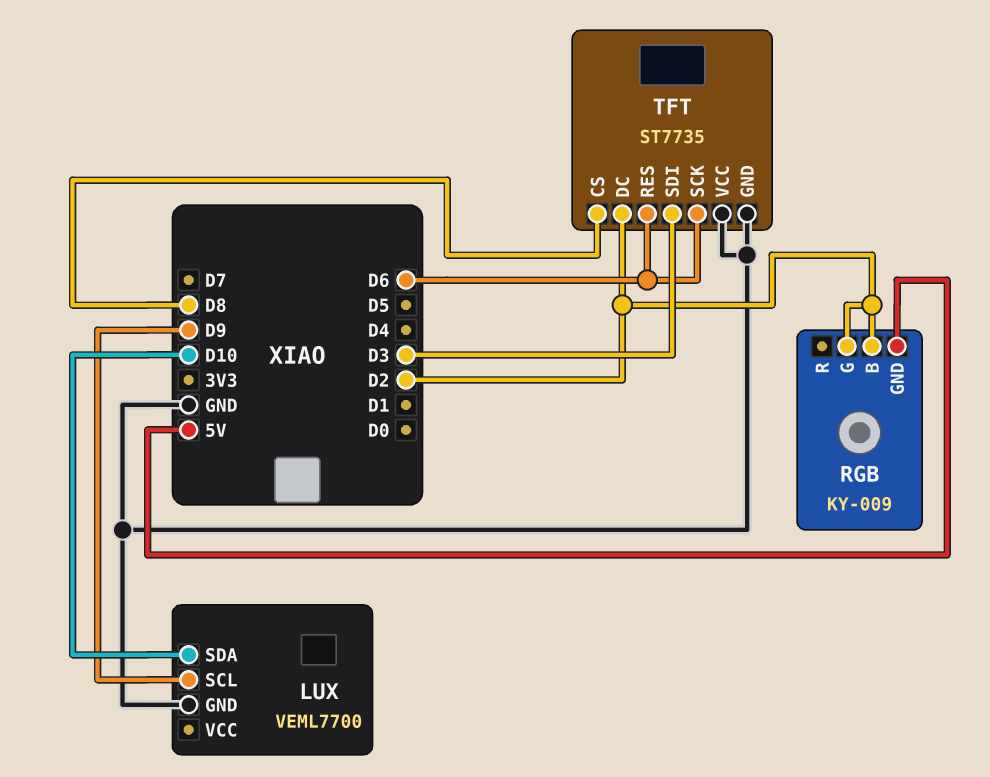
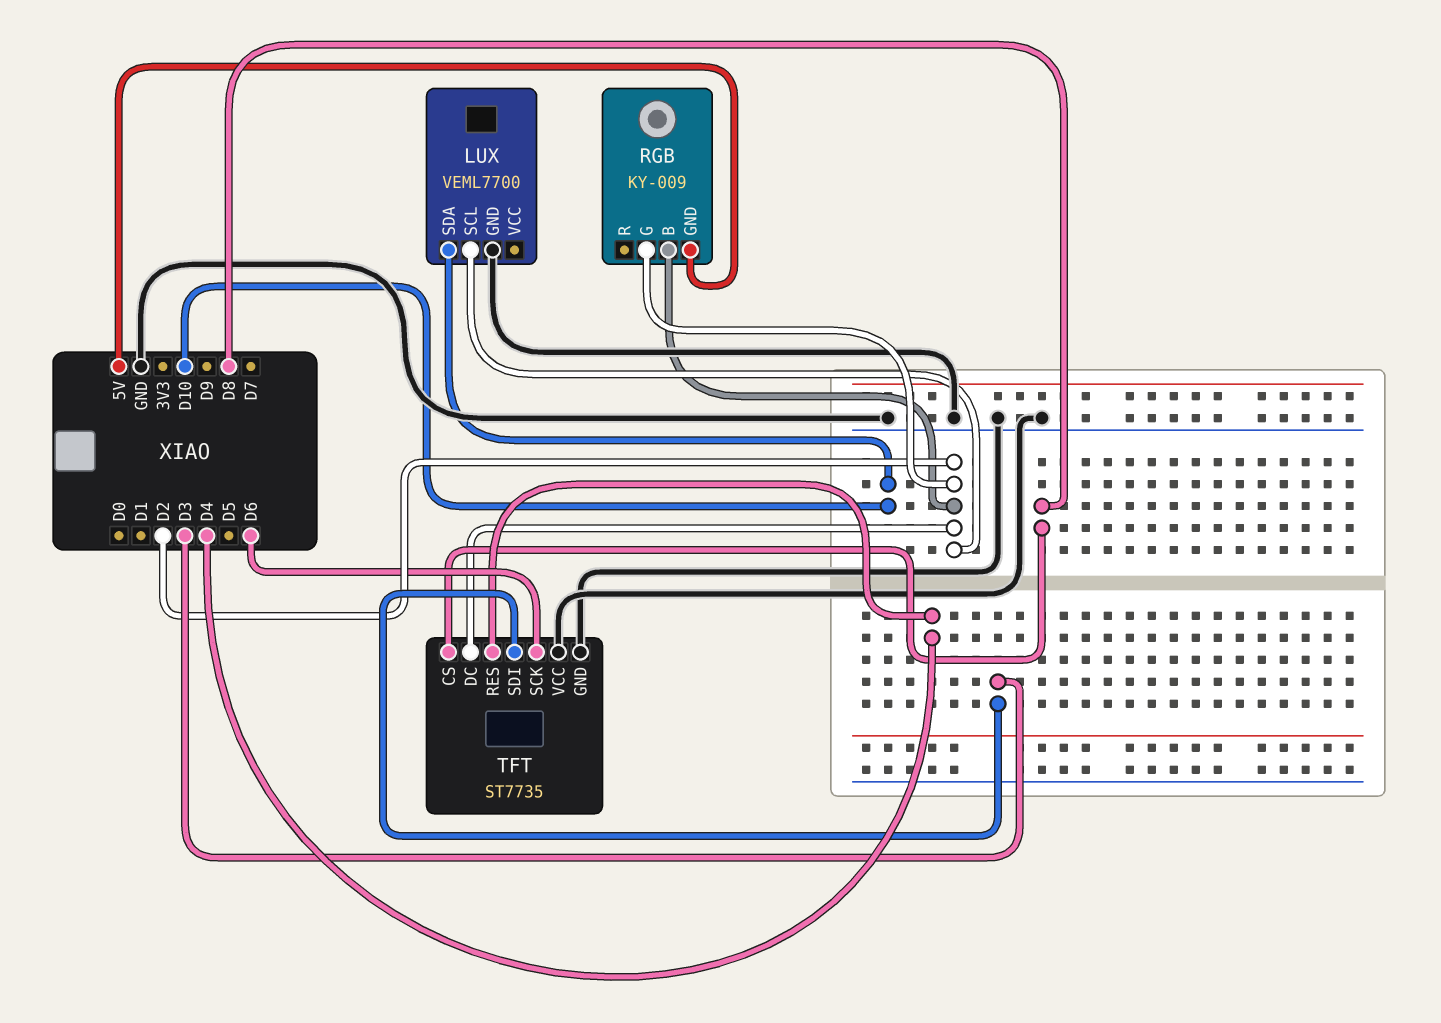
LUX pin SCL: D9 -> D2
TFT pin RES: D6 -> D4

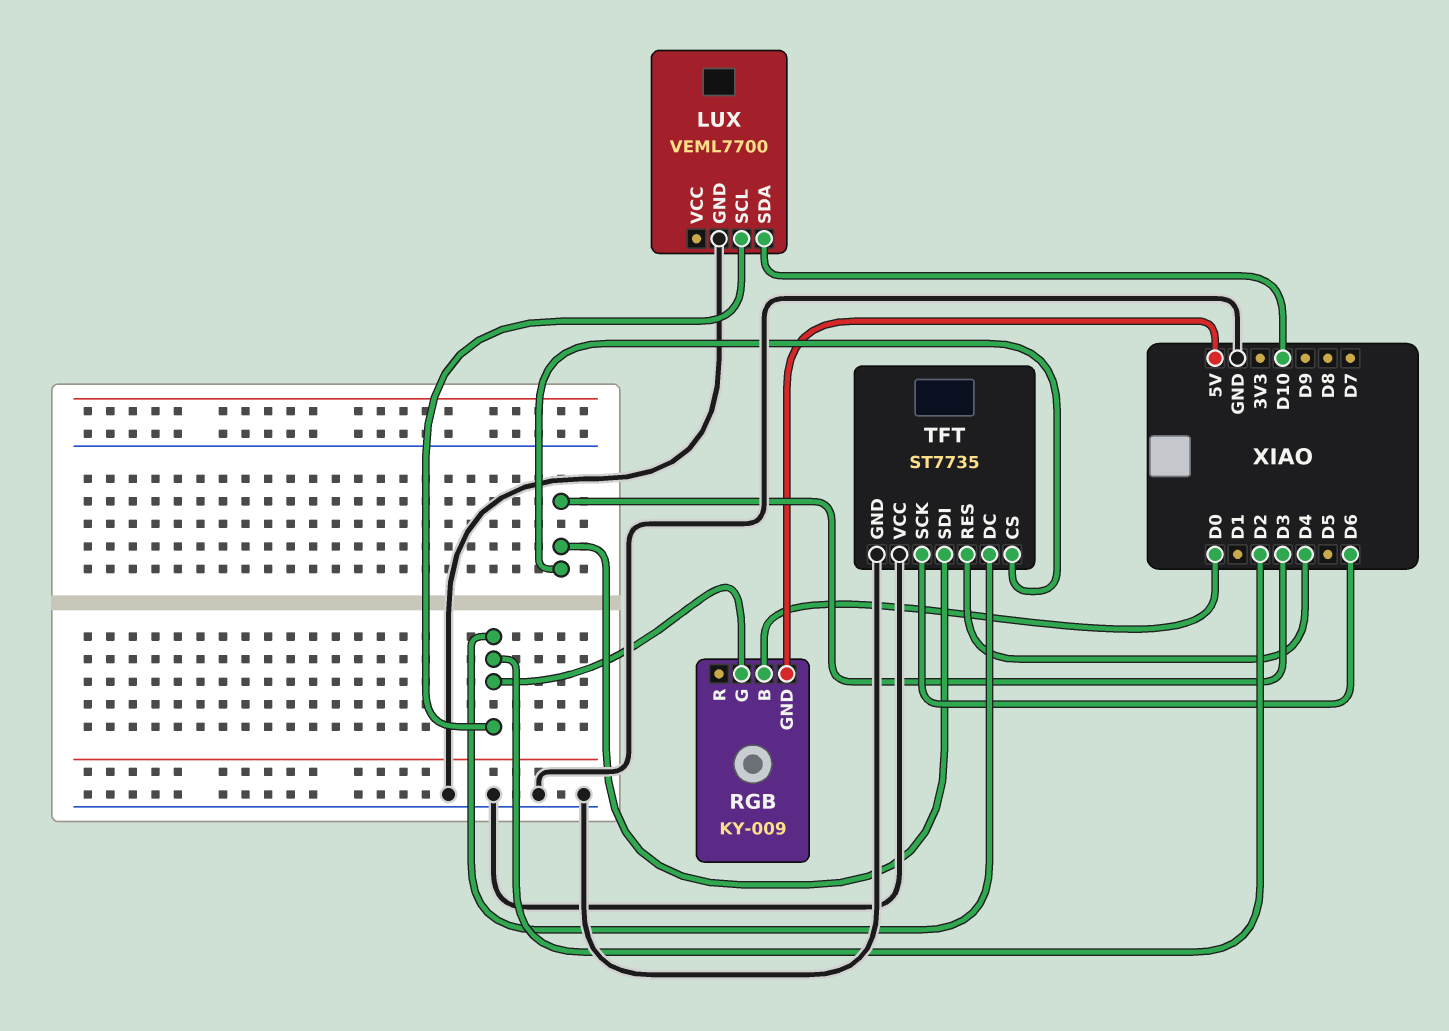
RGB pin B: D2 -> D0
TFT pin CS: D8 -> D3

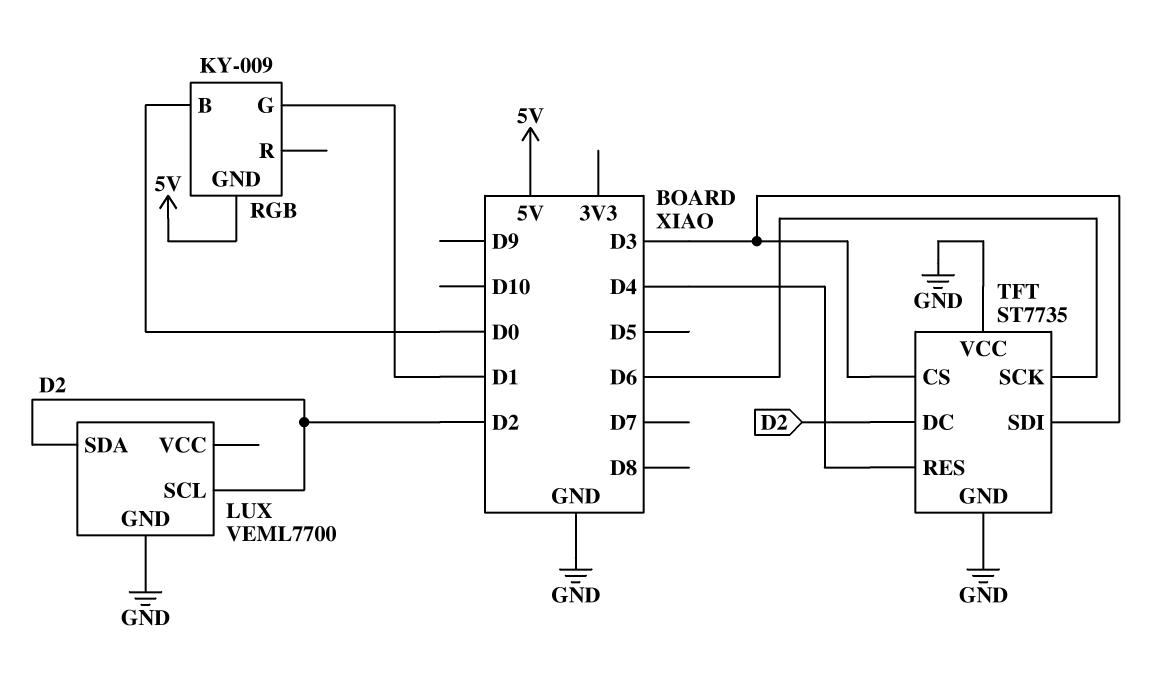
LUX pin SDA: D10 -> D2
RGB pin G: D2 -> D1

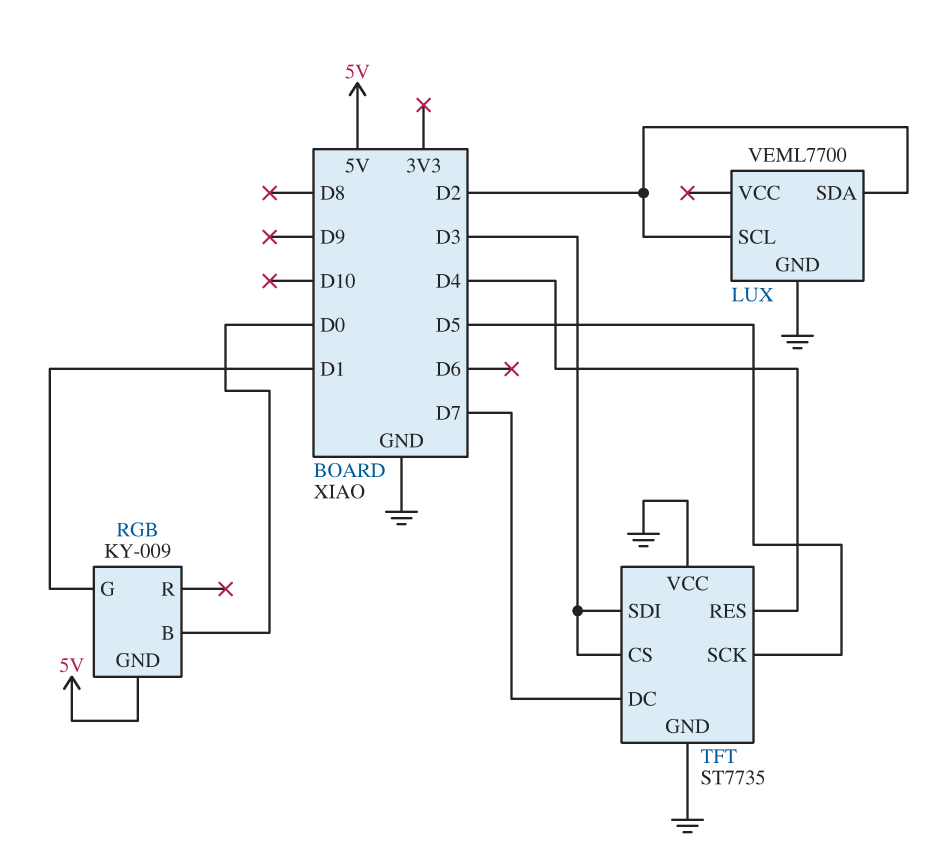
TFT pin DC: D2 -> D7
TFT pin SCK: D6 -> D5

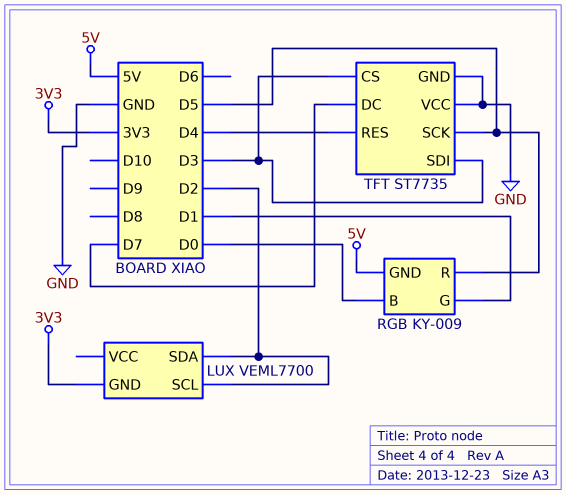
LUX pin GND: GND -> 3V3
RGB pin R: none -> D5

